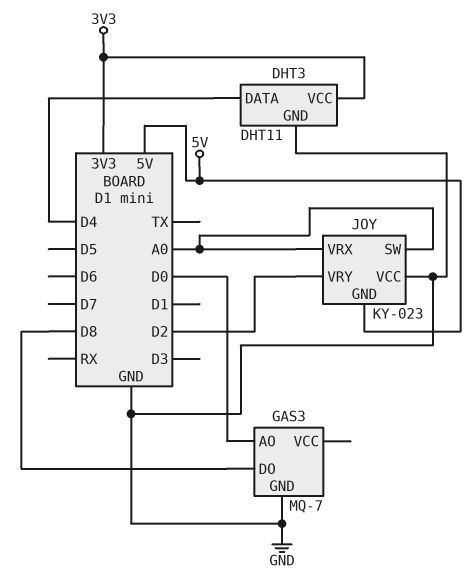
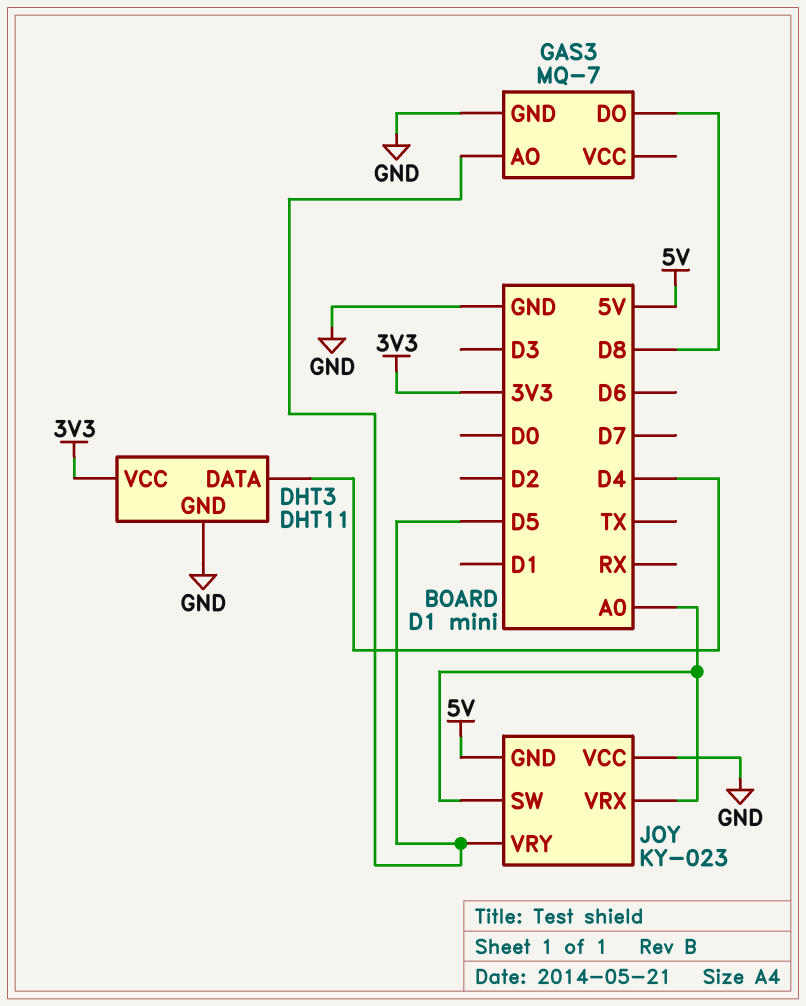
GAS3 pin AO: D0 -> D5
JOY pin VRY: D2 -> D5

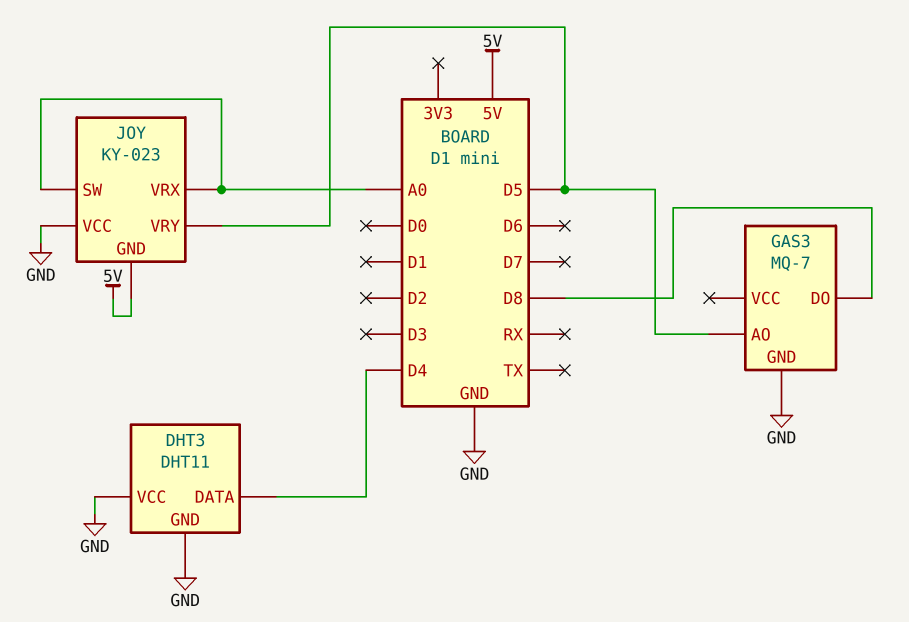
DHT3 pin VCC: 3V3 -> GND

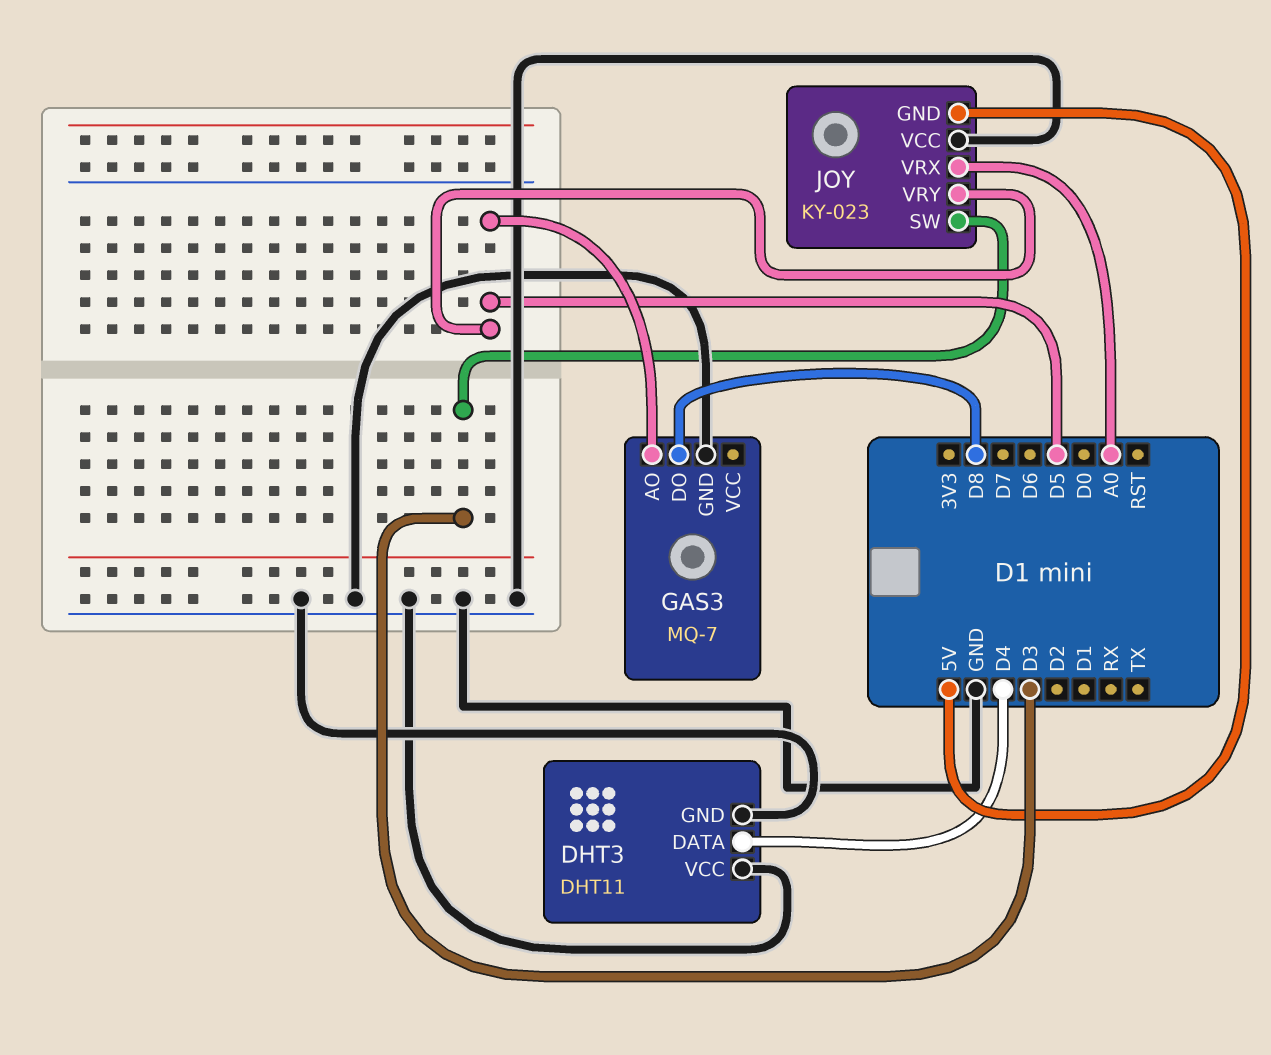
JOY pin SW: A0 -> D3

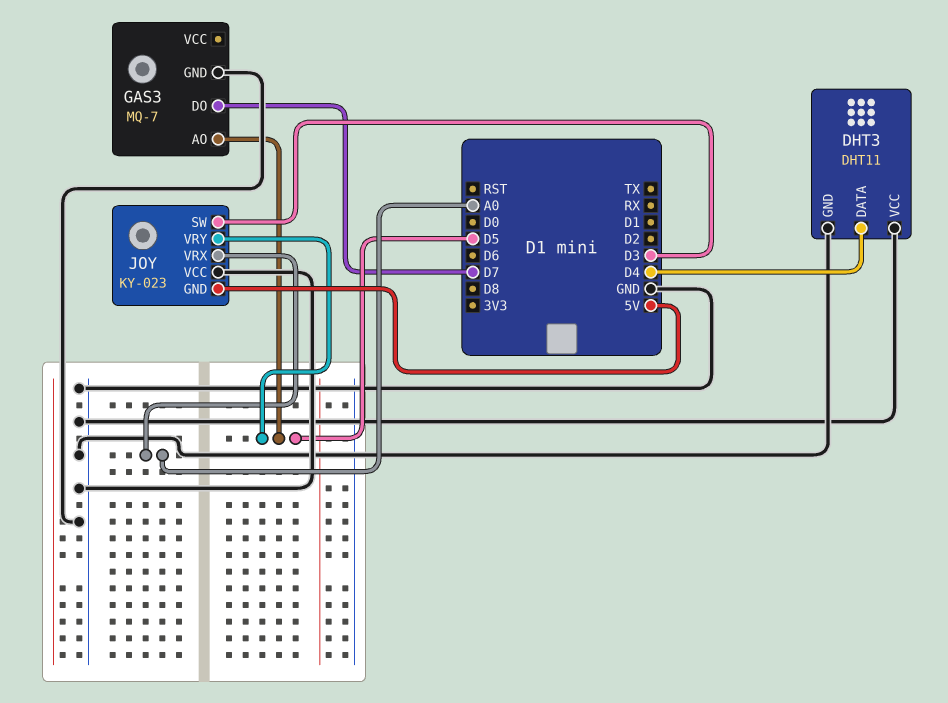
GAS3 pin DO: D8 -> D7

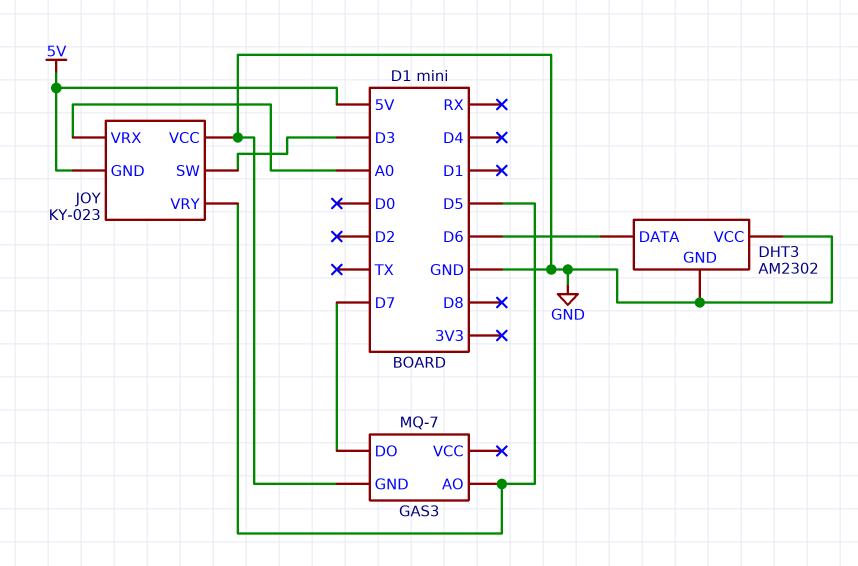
DHT3: DHT11 -> AM2302
DHT3 pin DATA: D4 -> D6

